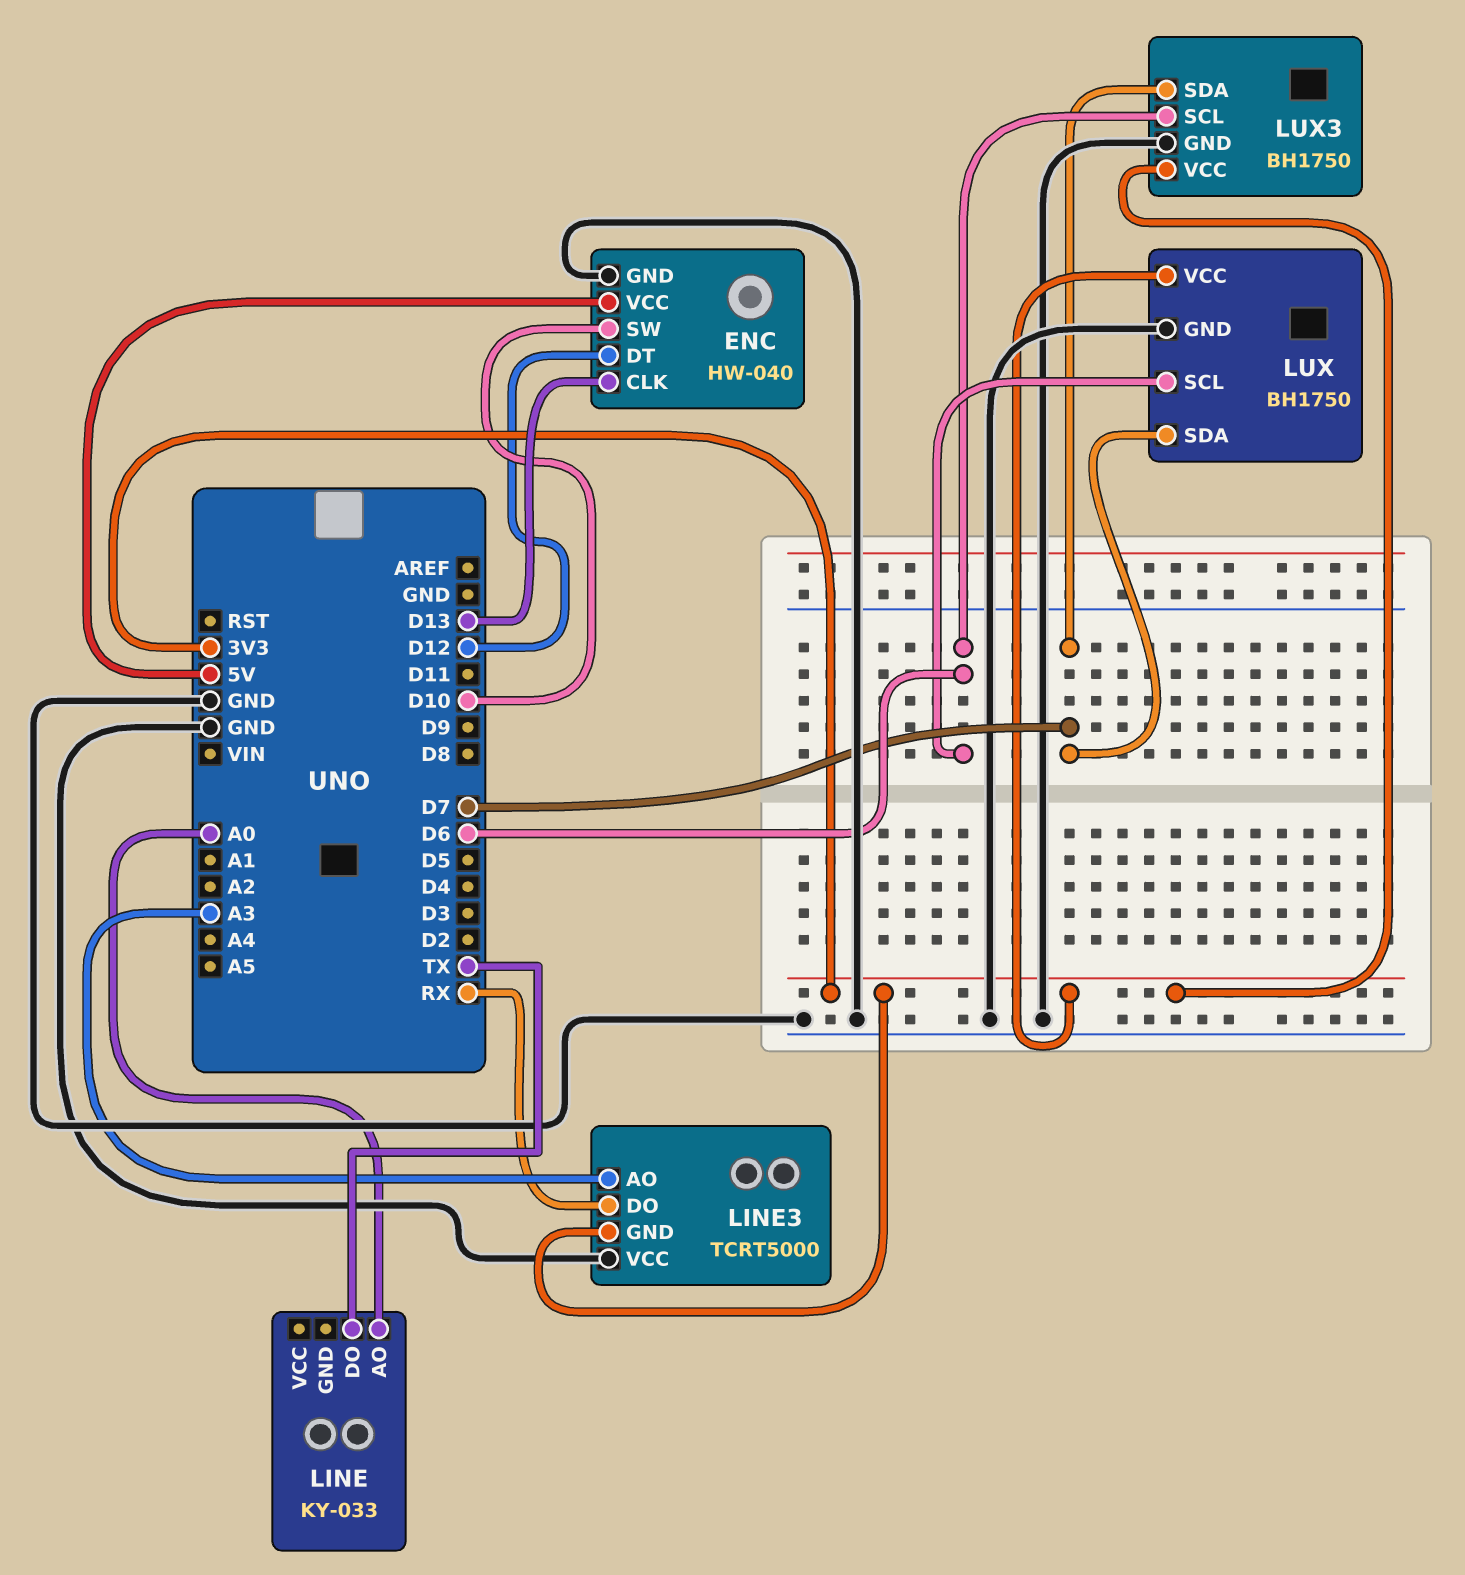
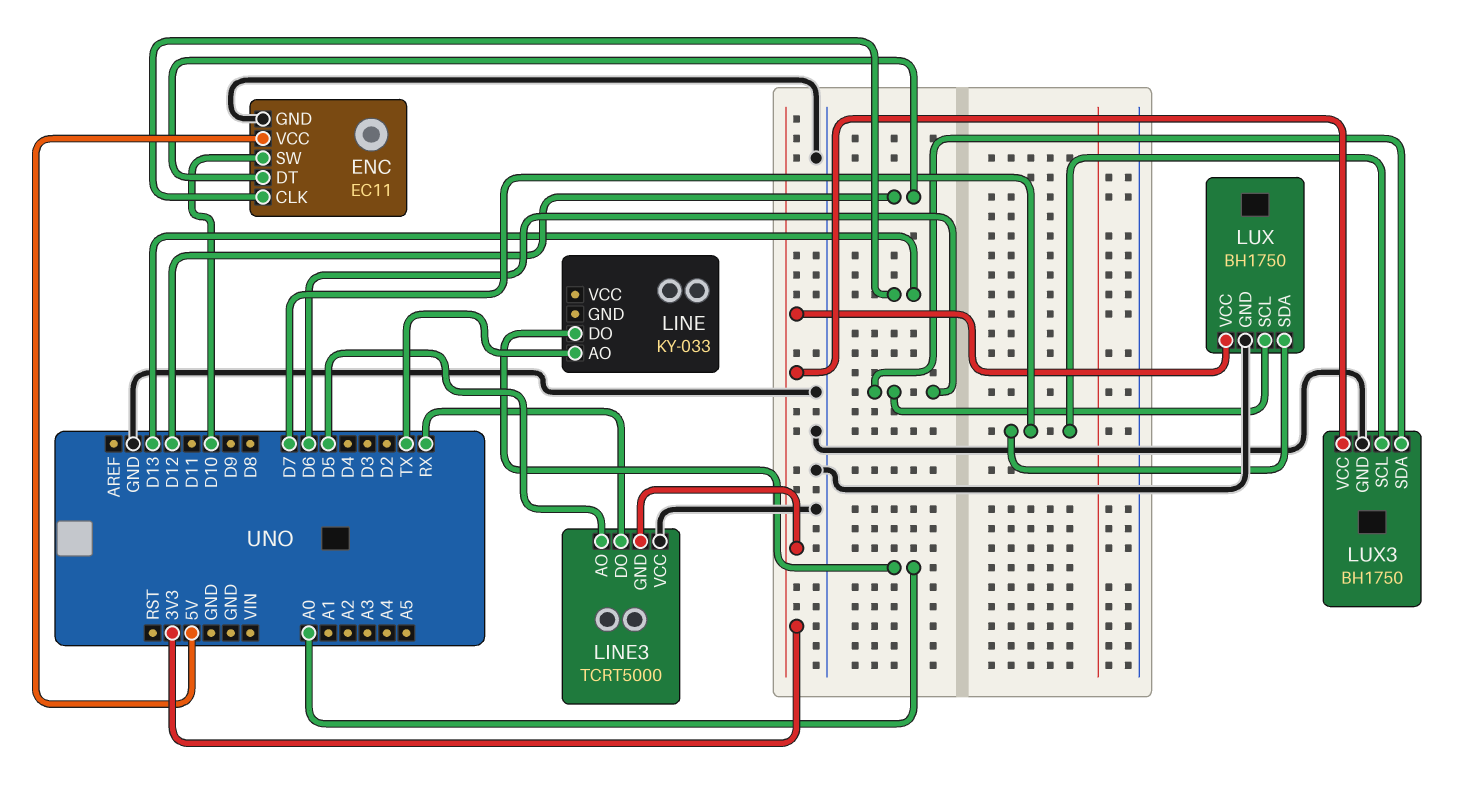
ENC: HW-040 -> EC11
LINE pin AO: A0 -> TX
LINE pin DO: TX -> A0
LINE3 pin AO: A3 -> D5
LUX3 pin SCL: D6 -> D7
LUX3 pin SDA: D7 -> D6

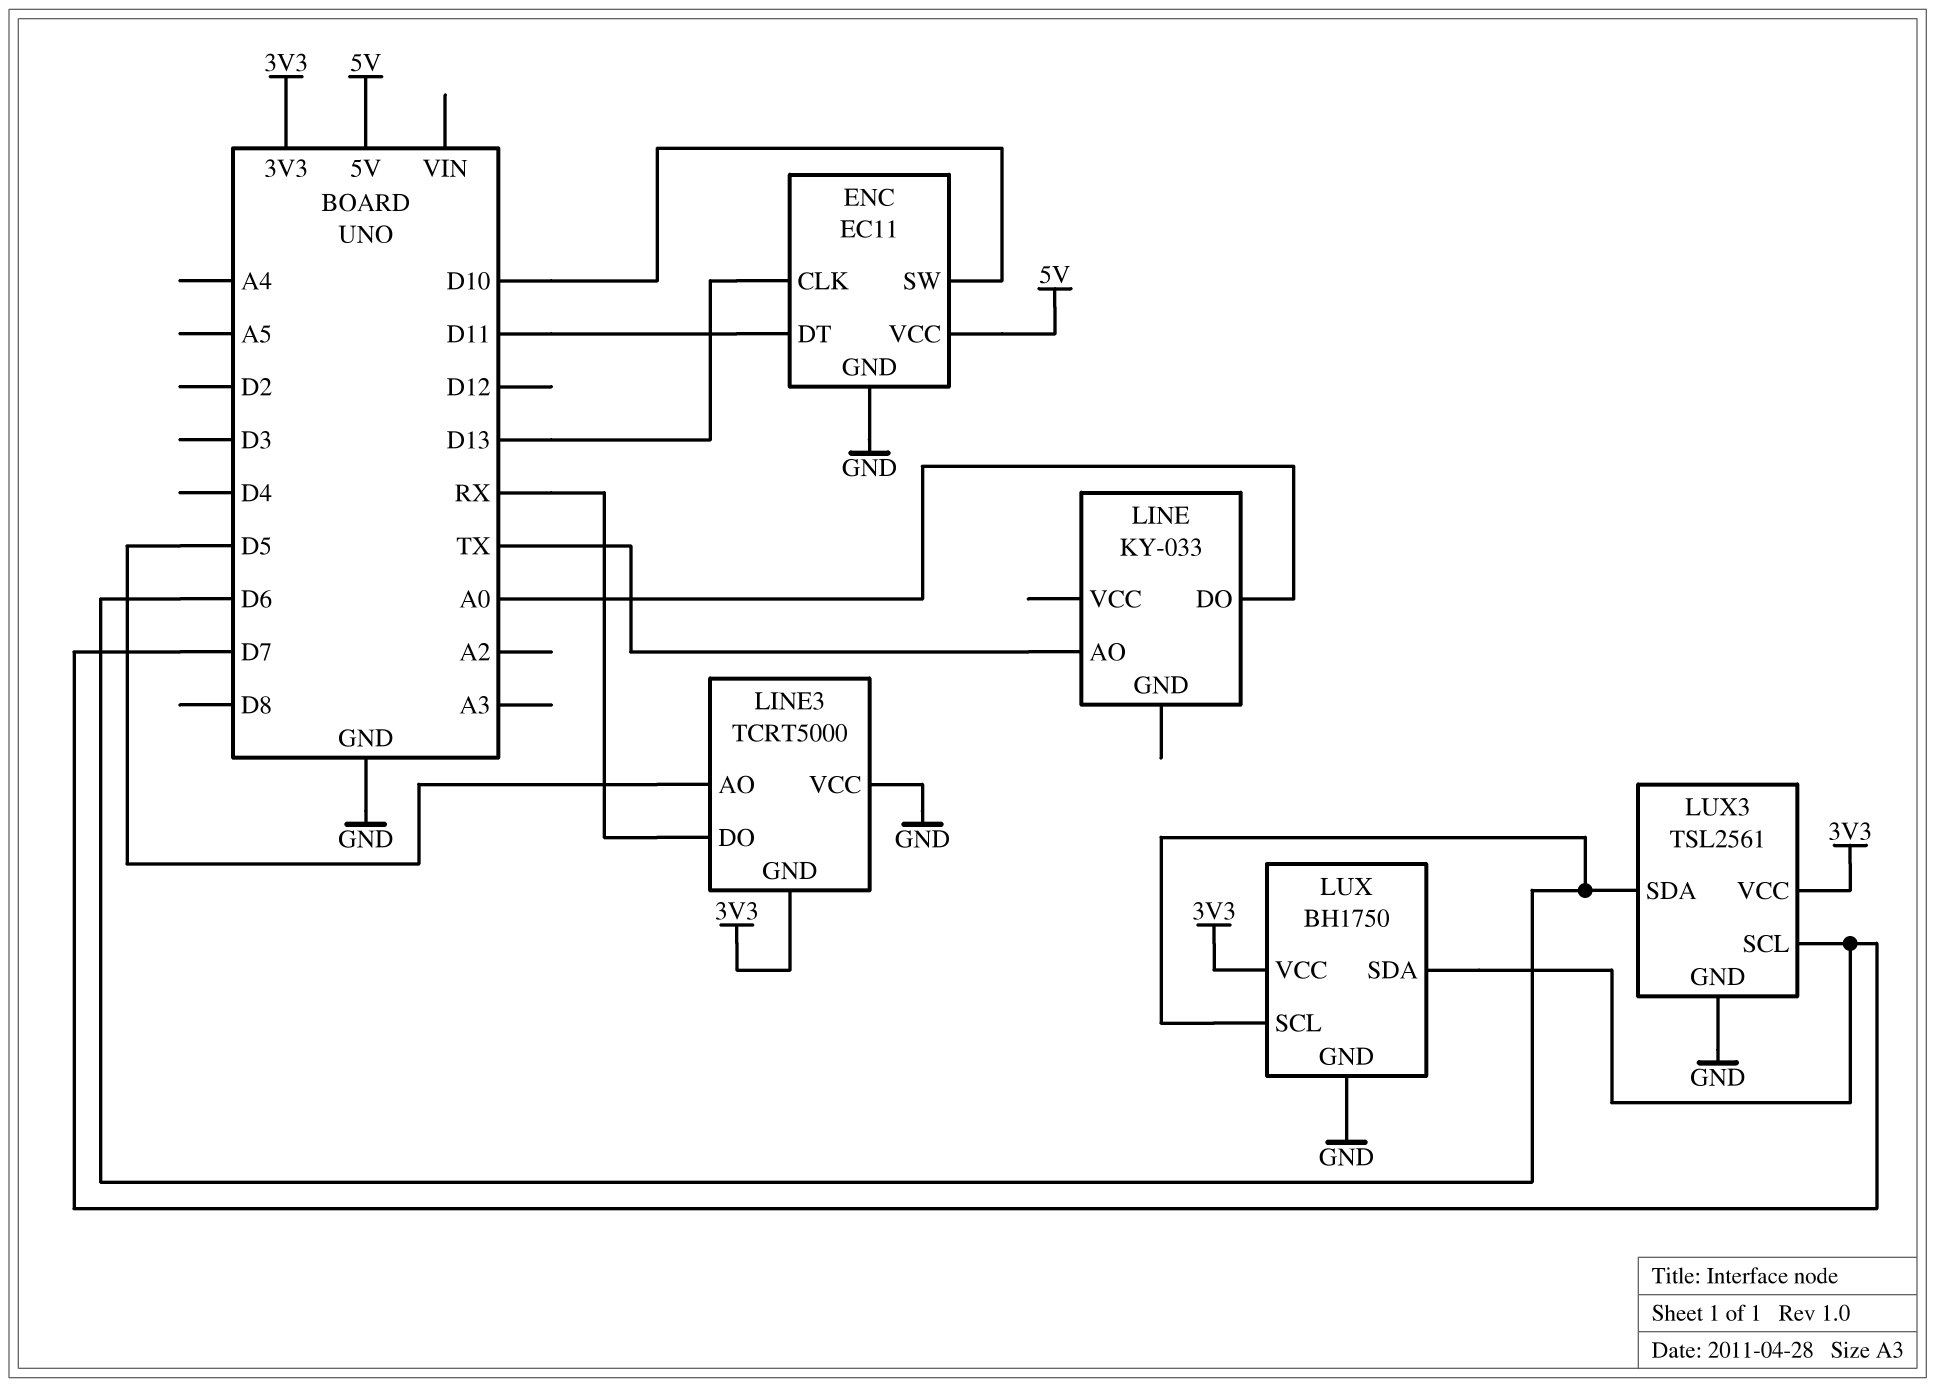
ENC pin DT: D12 -> D11
LUX3: BH1750 -> TSL2561

